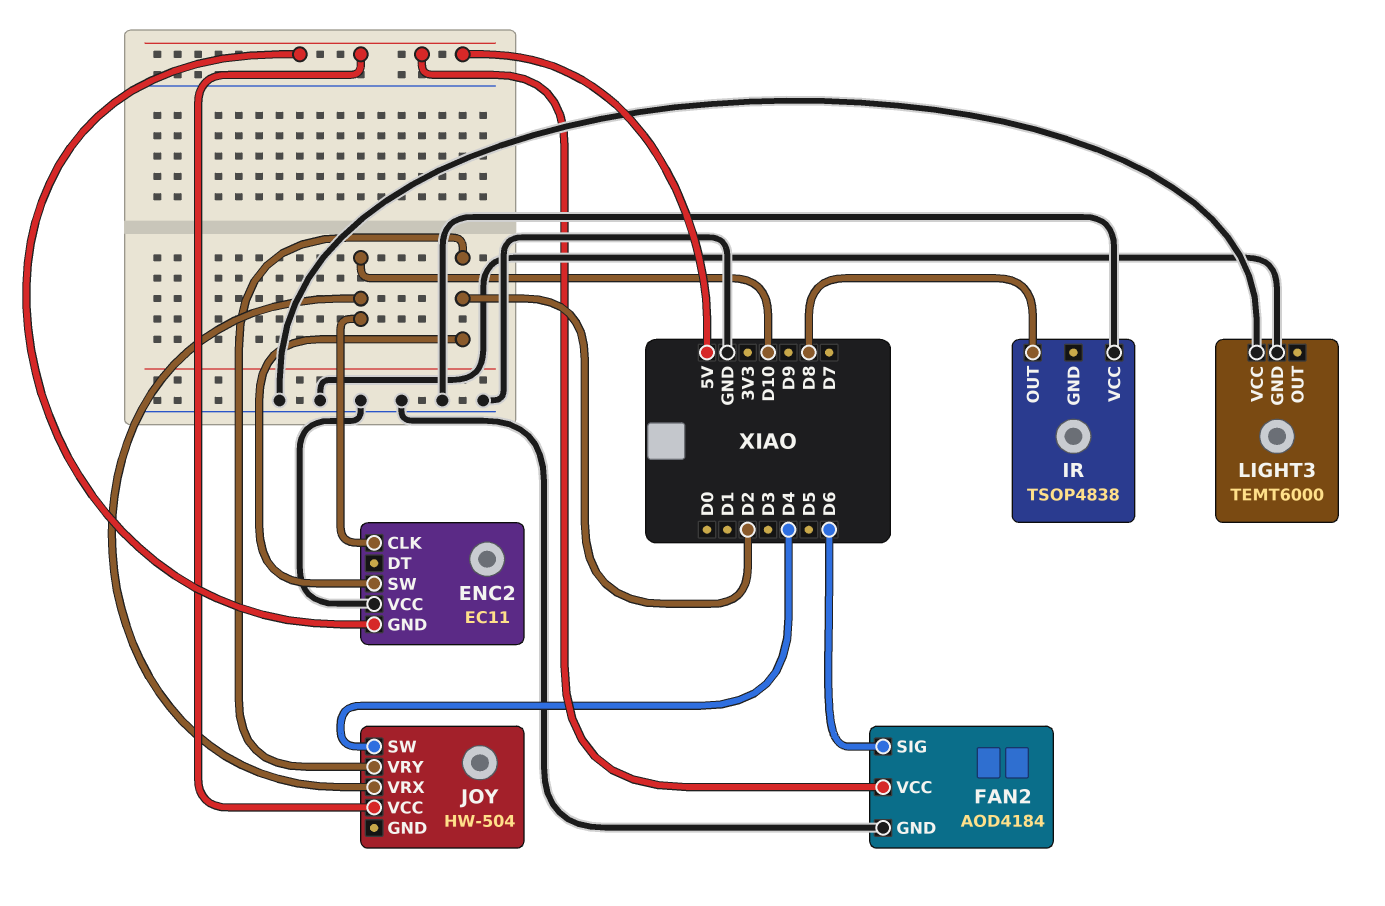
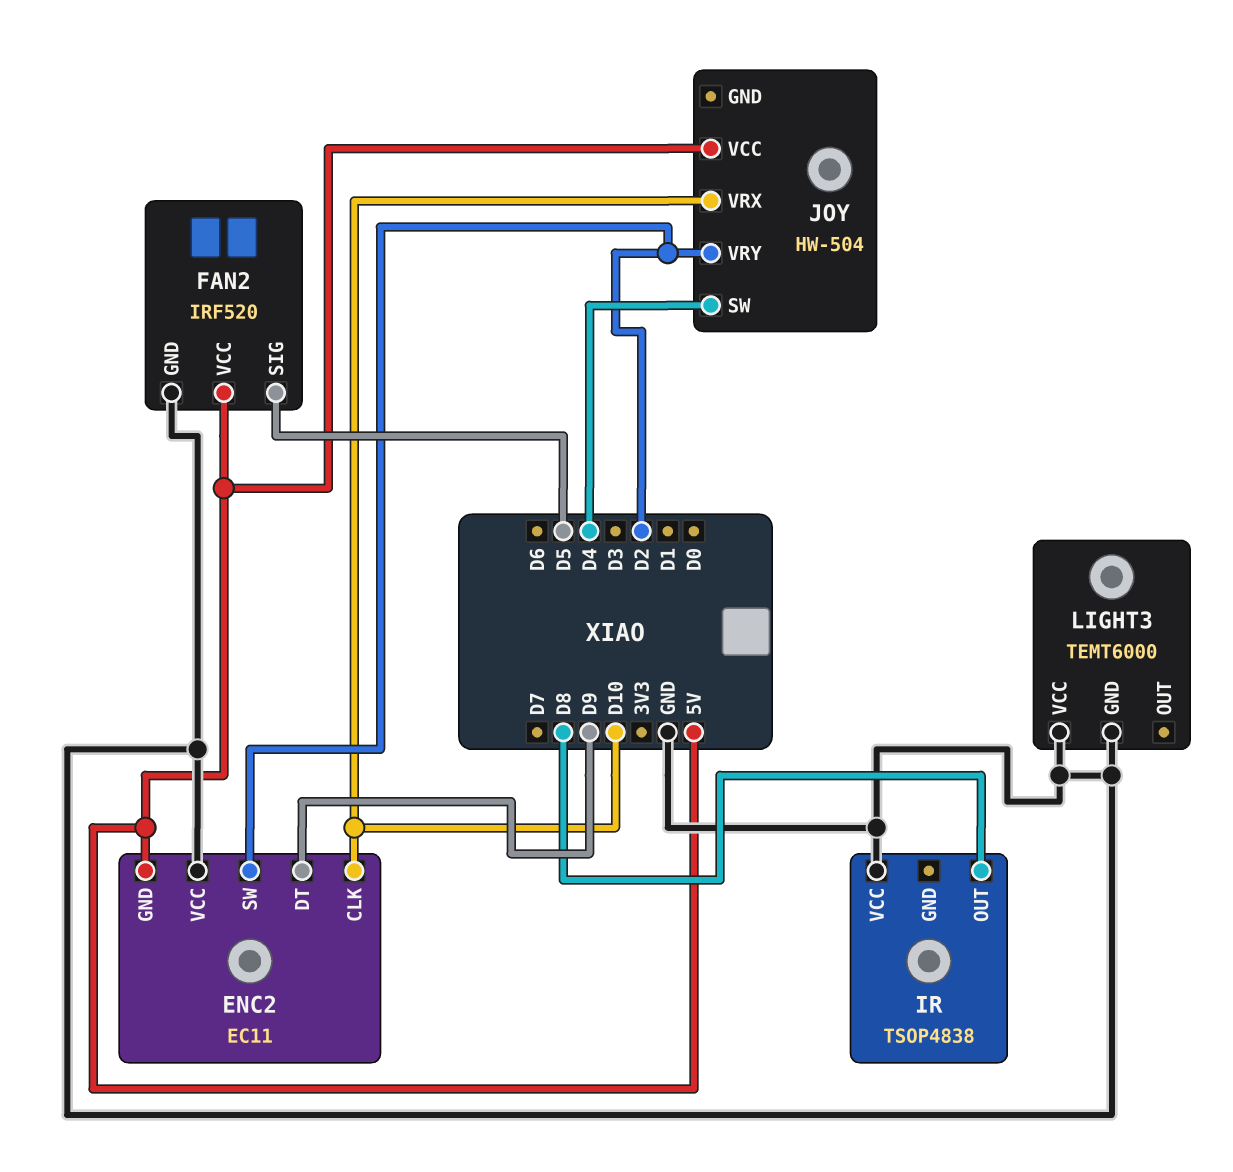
ENC2 pin DT: none -> D9
FAN2: AOD4184 -> IRF520
FAN2 pin SIG: D6 -> D5

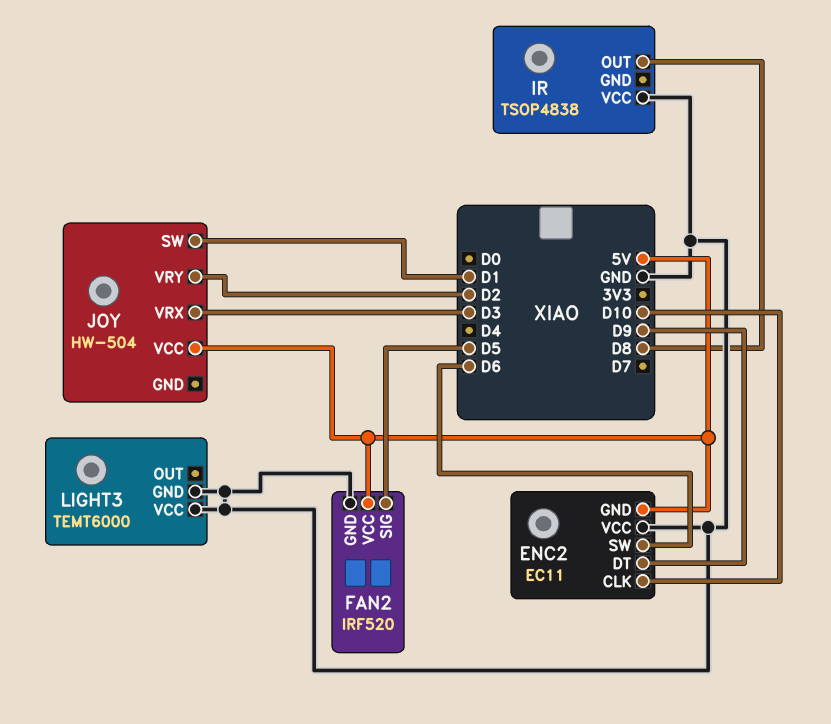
ENC2 pin SW: D2 -> D6
JOY pin SW: D4 -> D1
JOY pin VRX: D10 -> D3

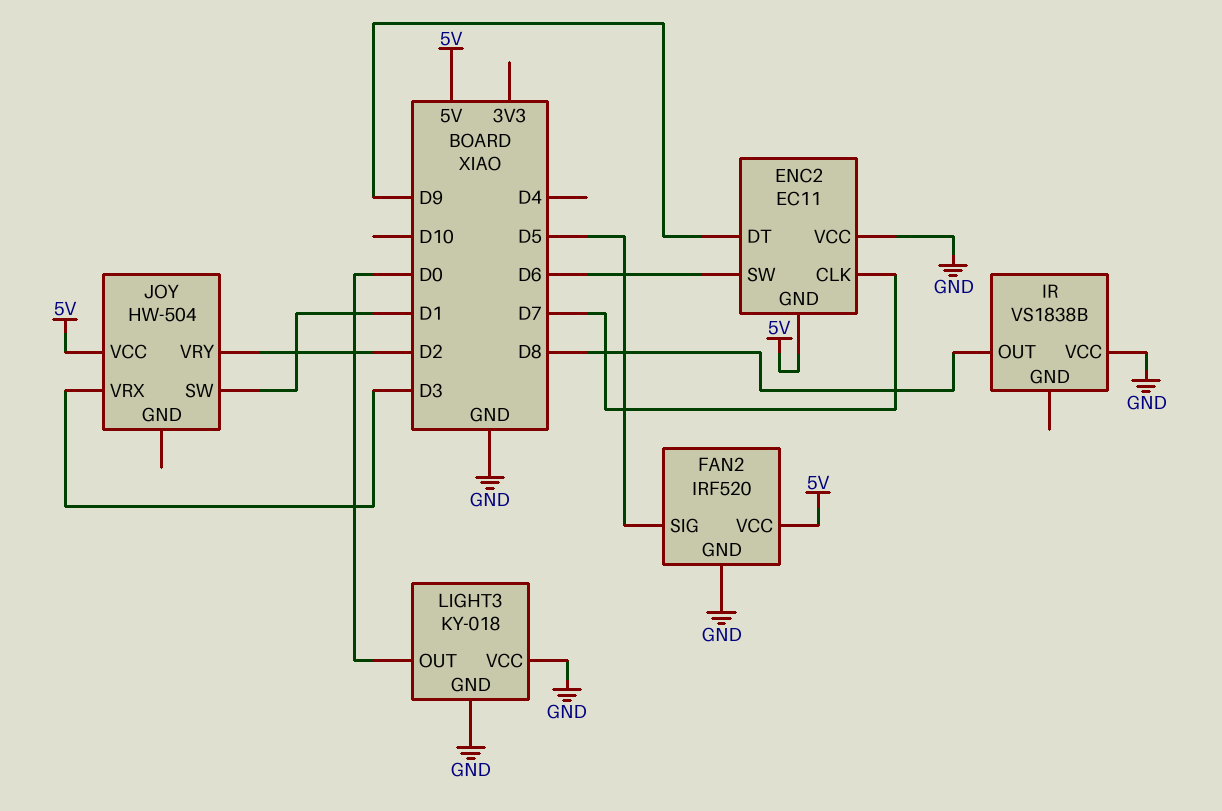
ENC2 pin CLK: D10 -> D7
IR: TSOP4838 -> VS1838B
LIGHT3: TEMT6000 -> KY-018
LIGHT3 pin OUT: none -> D0

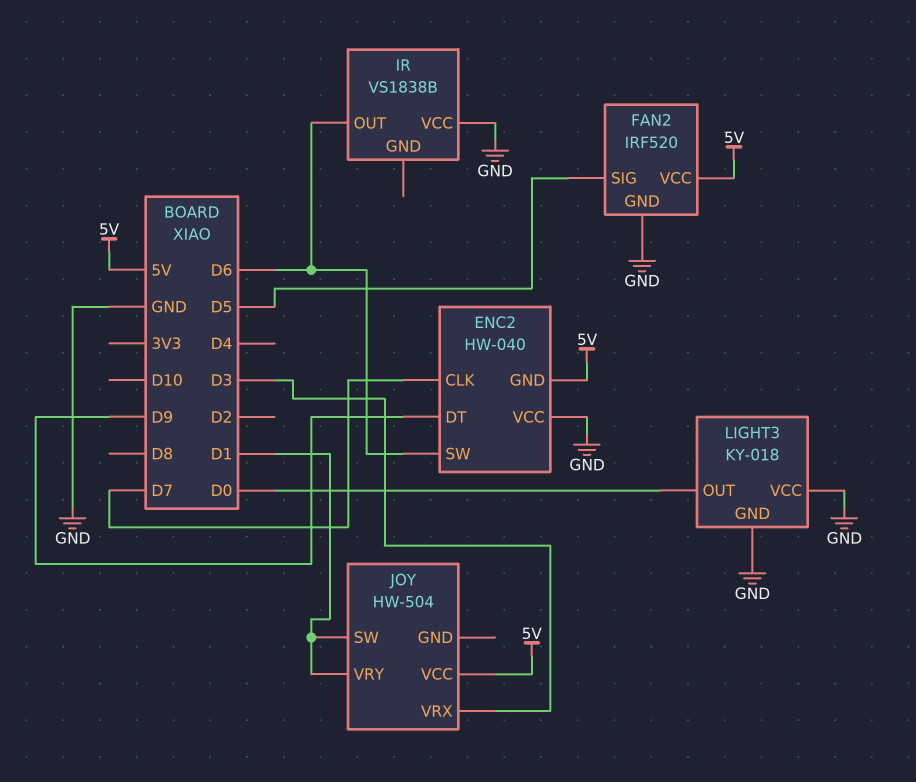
ENC2: EC11 -> HW-040
IR pin OUT: D8 -> D6
JOY pin VRY: D2 -> D1

